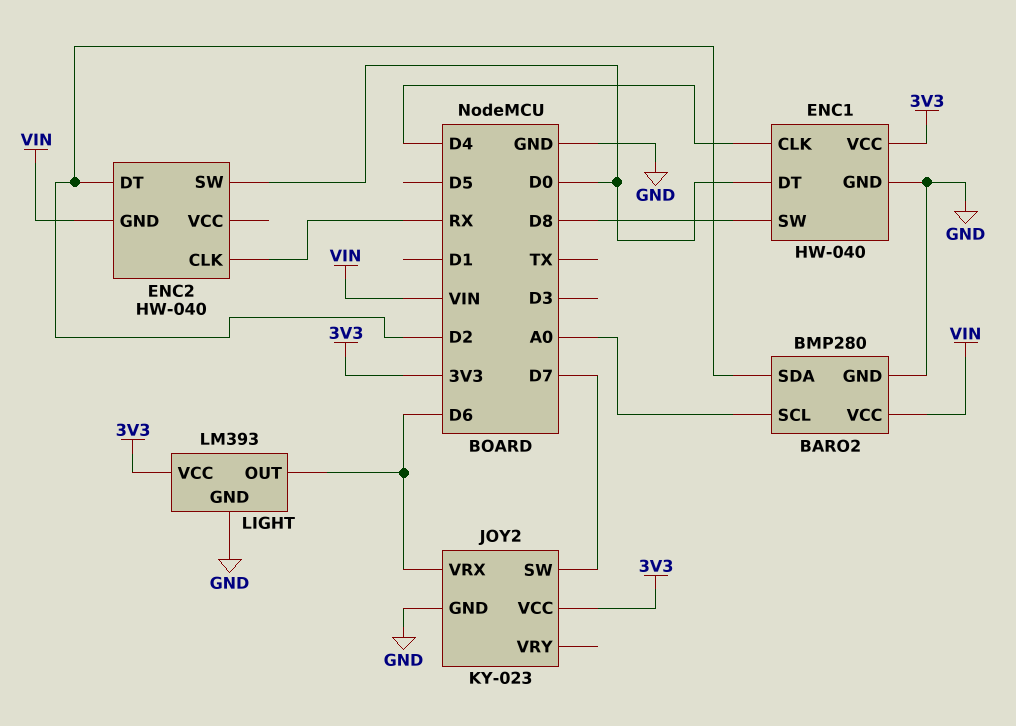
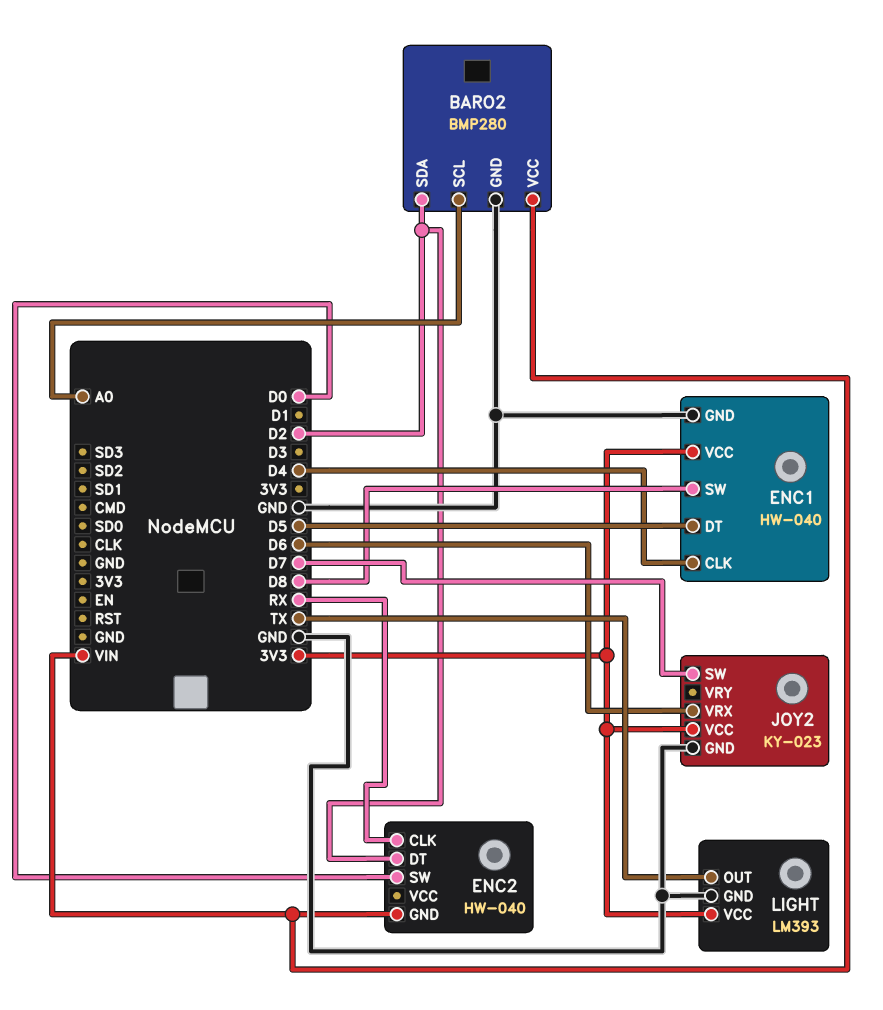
ENC1 pin DT: D0 -> D5
LIGHT pin OUT: D6 -> TX

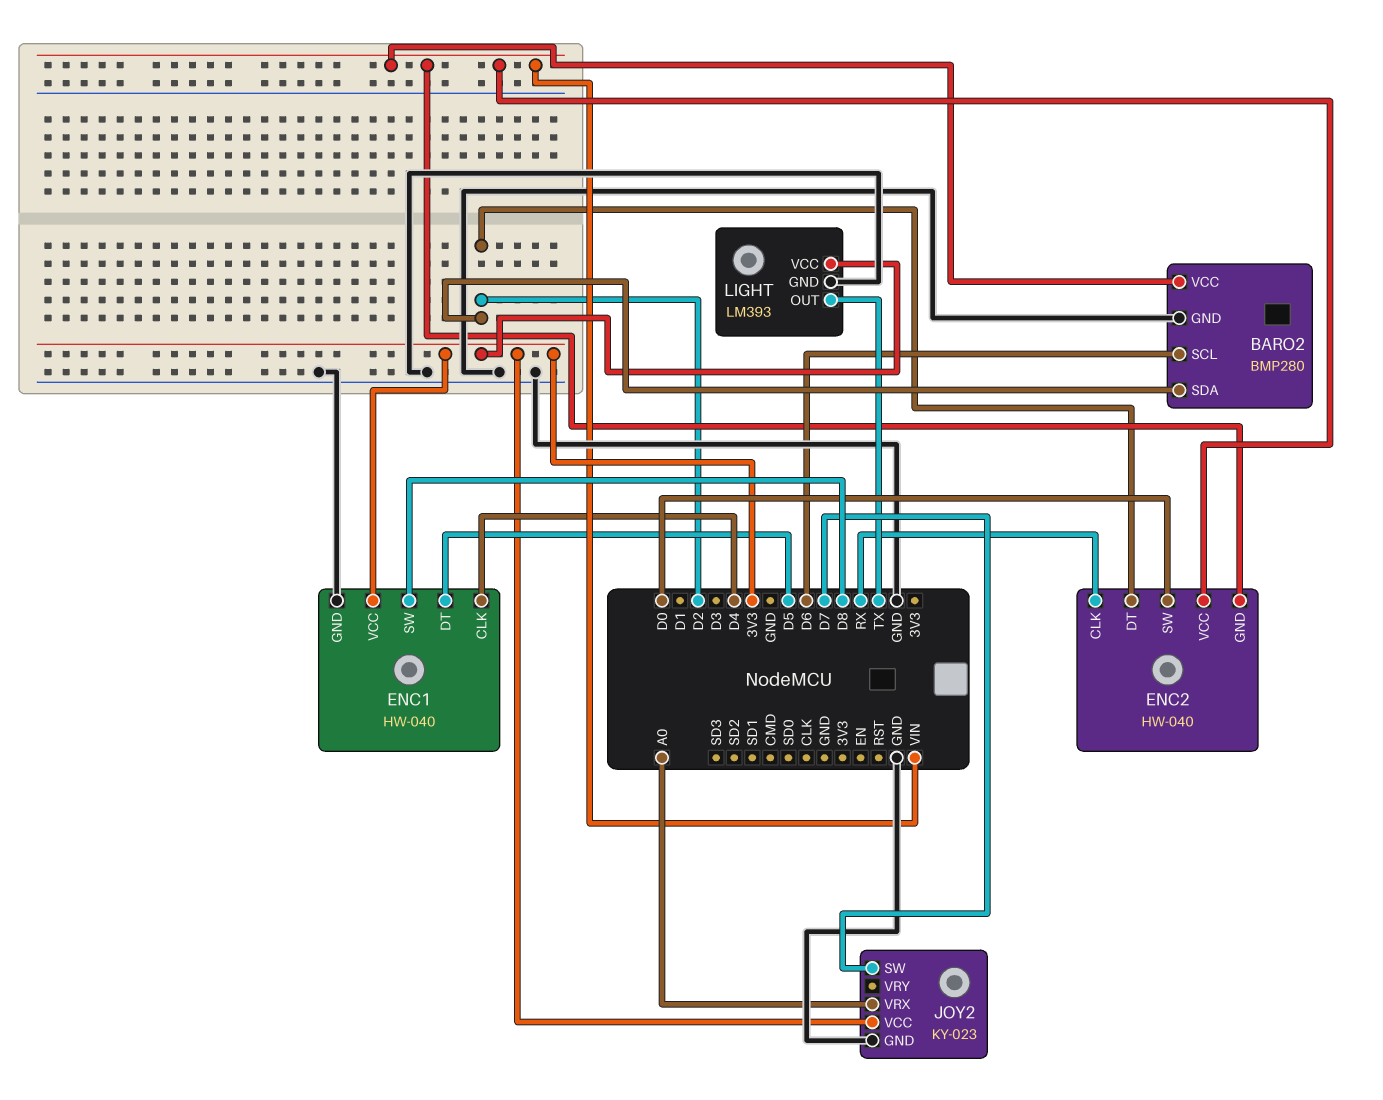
BARO2 pin SCL: A0 -> D6
ENC2 pin VCC: none -> VIN
JOY2 pin VRX: D6 -> A0

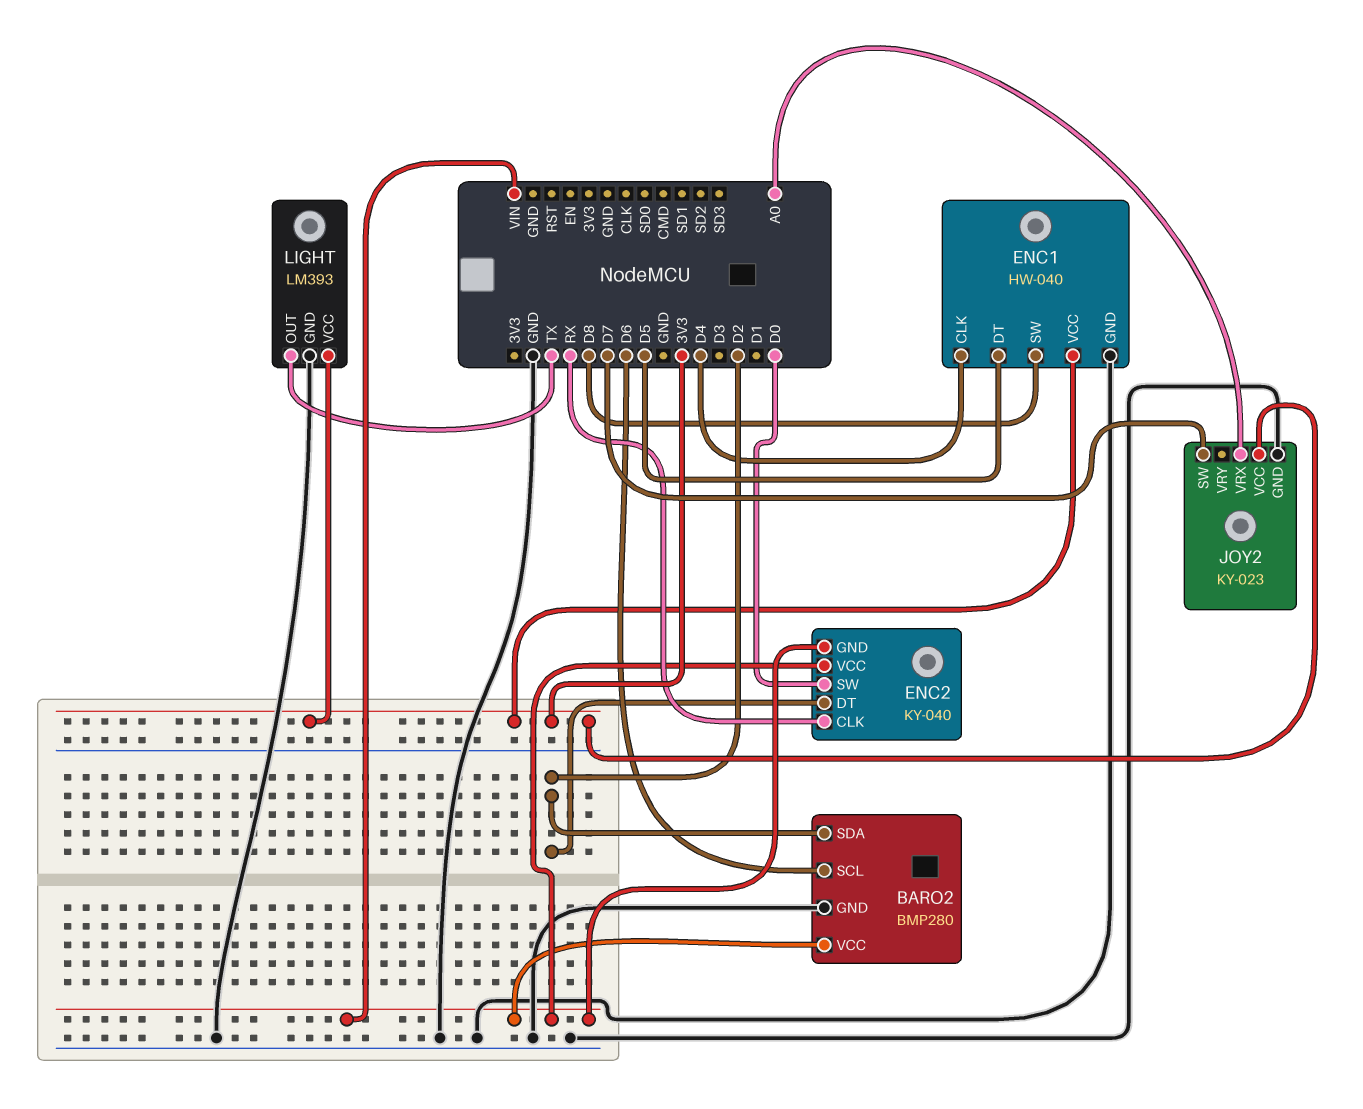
ENC2: HW-040 -> KY-040

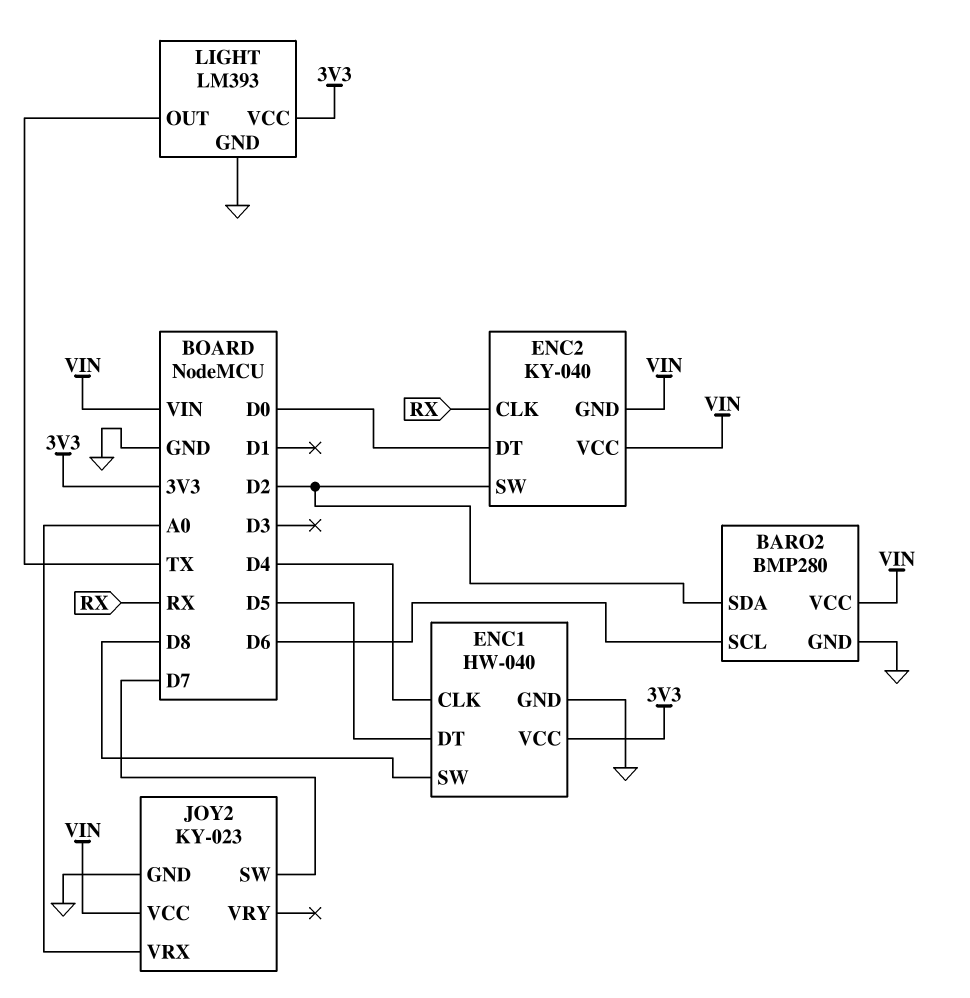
ENC2 pin DT: D2 -> D0
ENC2 pin SW: D0 -> D2
JOY2 pin VCC: 3V3 -> VIN

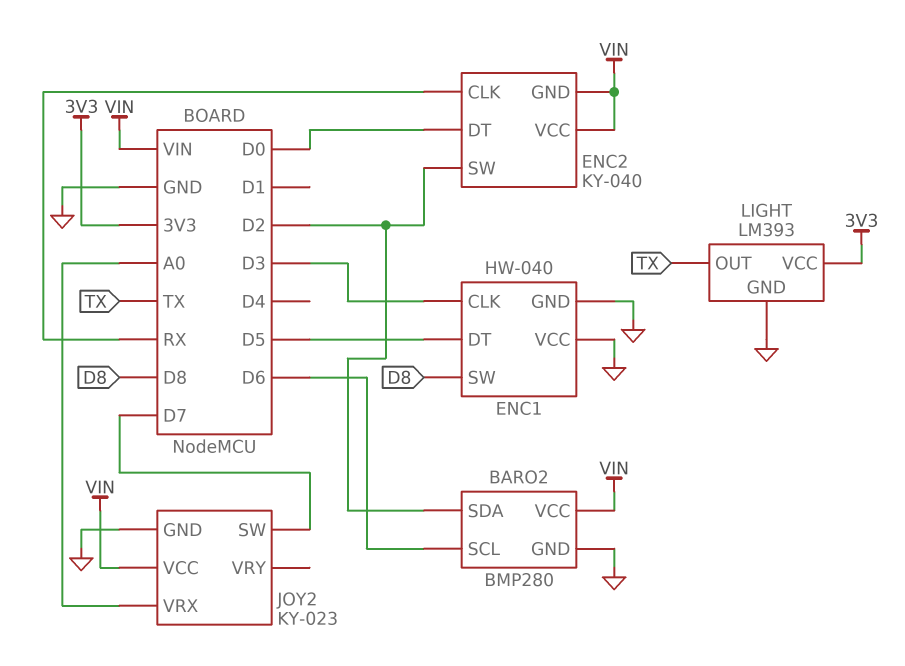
ENC1 pin CLK: D4 -> D3
ENC1 pin VCC: 3V3 -> GND

